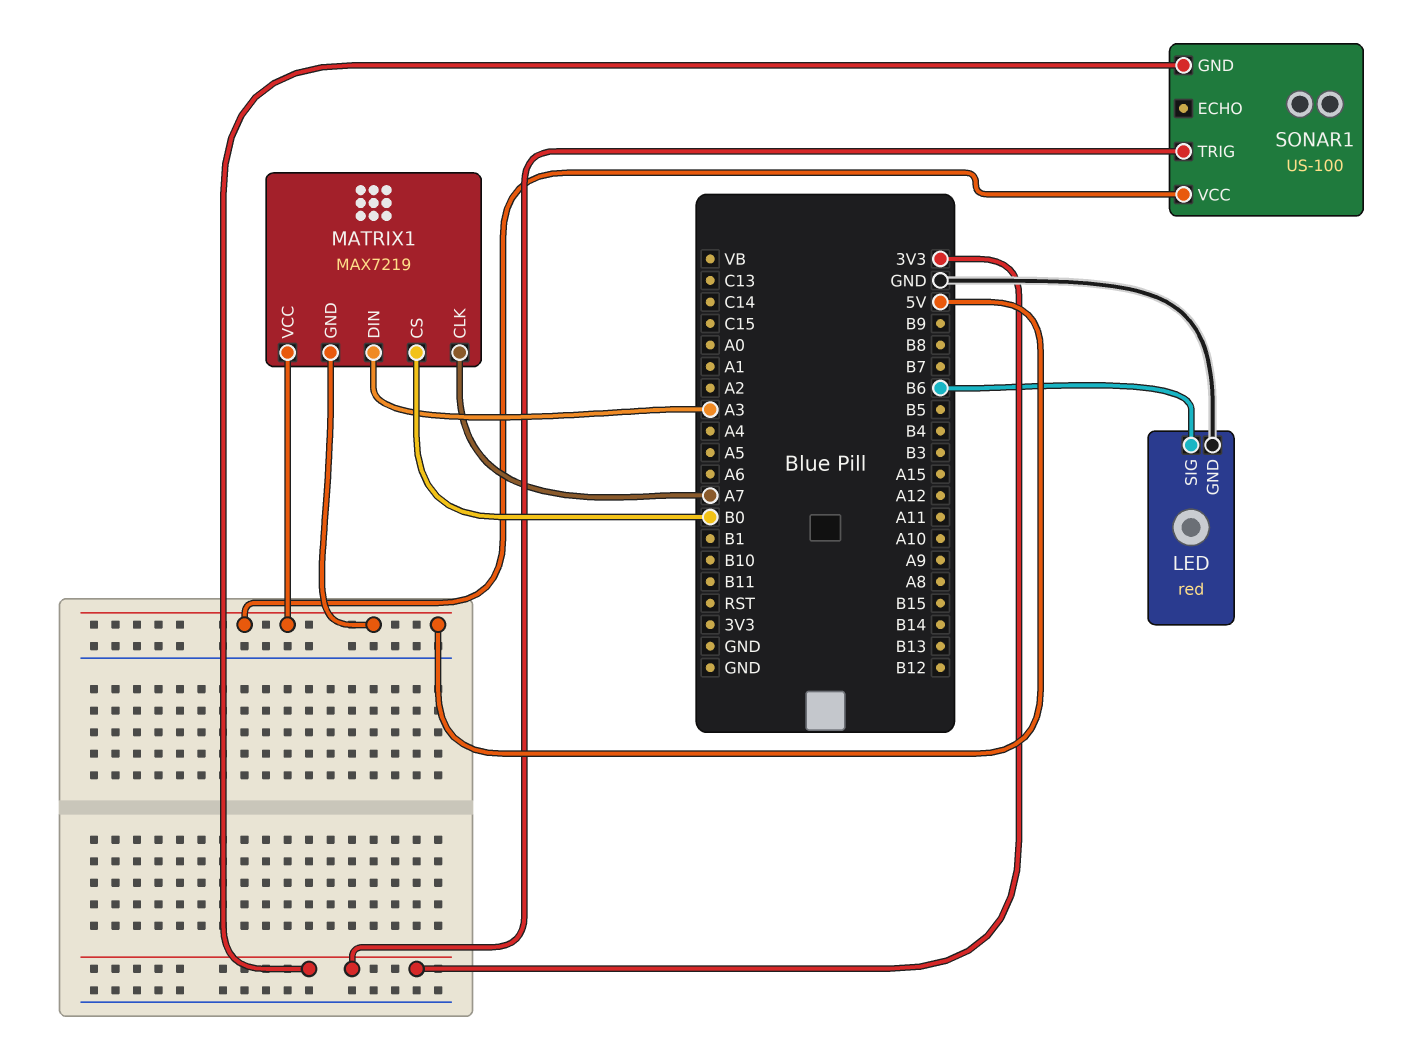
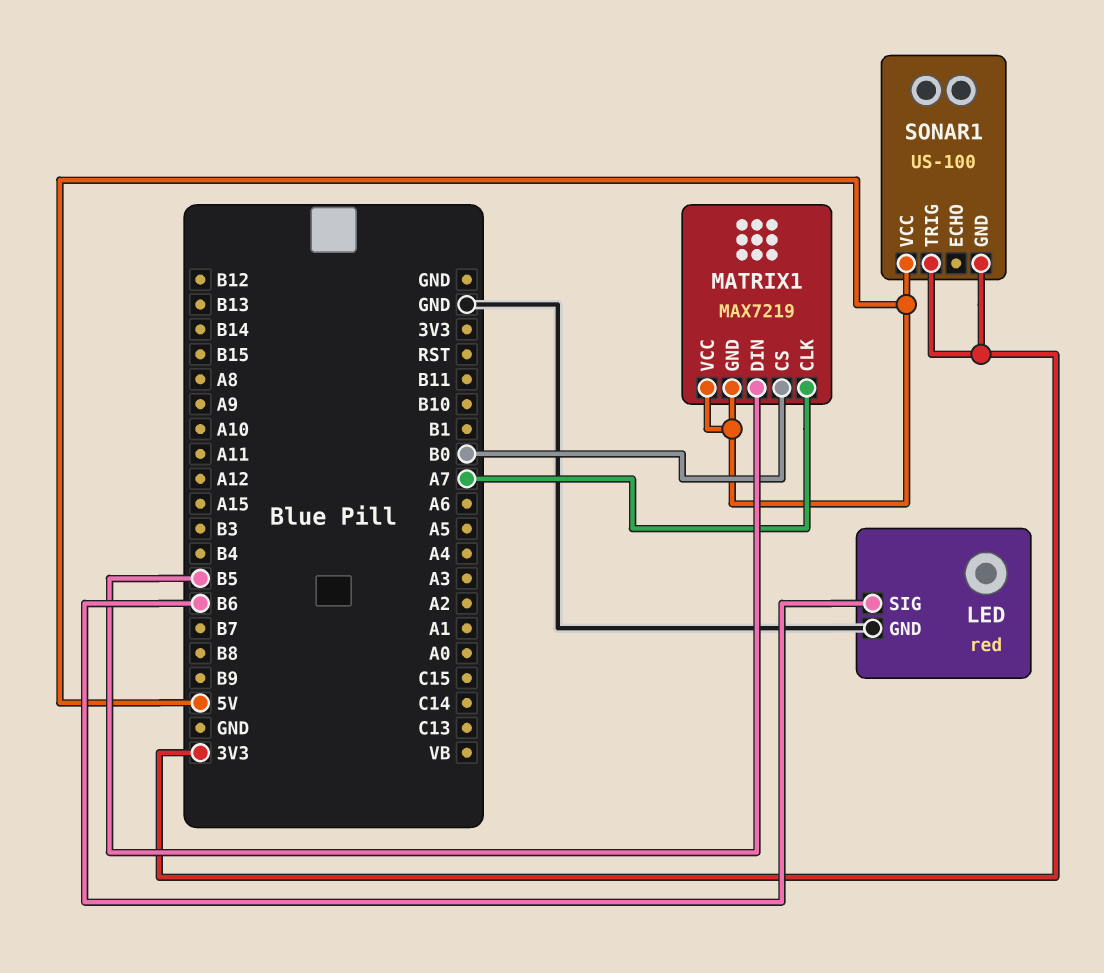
MATRIX1 pin DIN: A3 -> B5

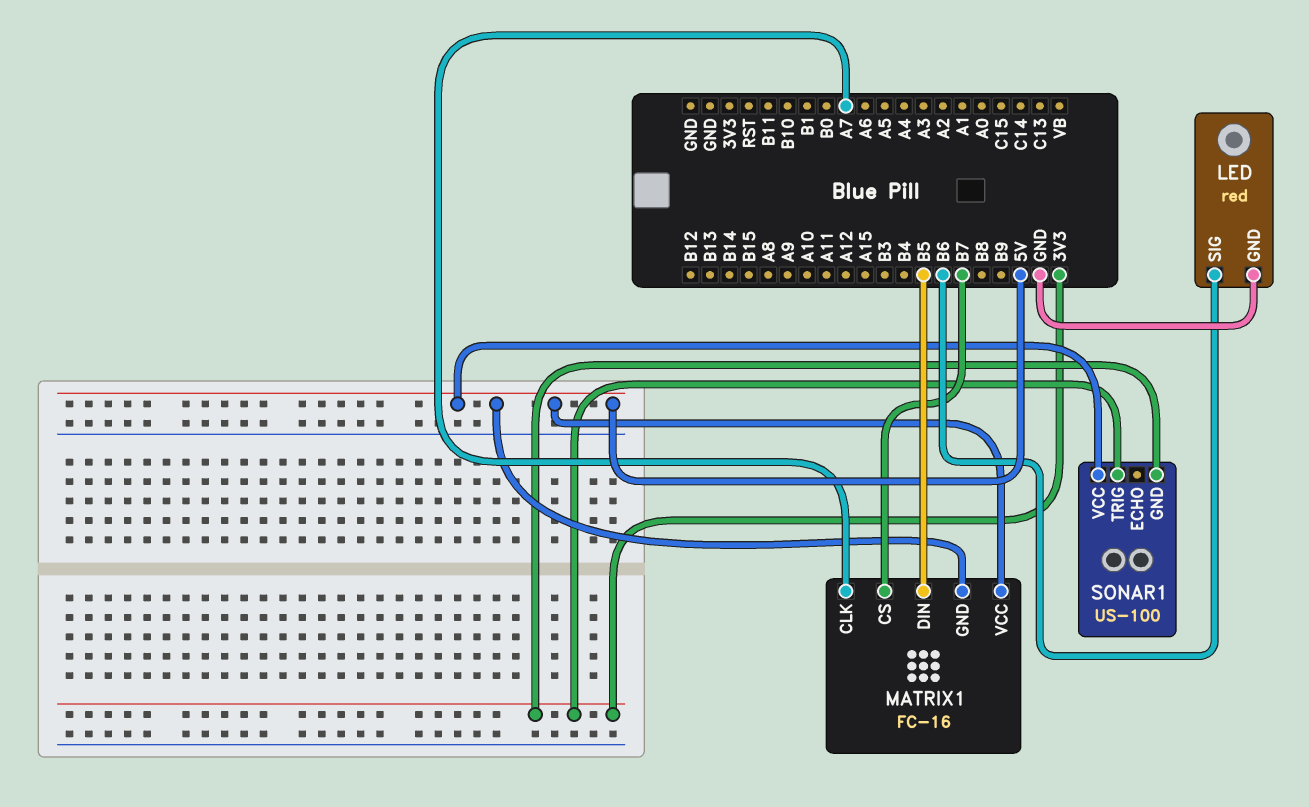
MATRIX1: MAX7219 -> FC-16
MATRIX1 pin CS: B0 -> B7

